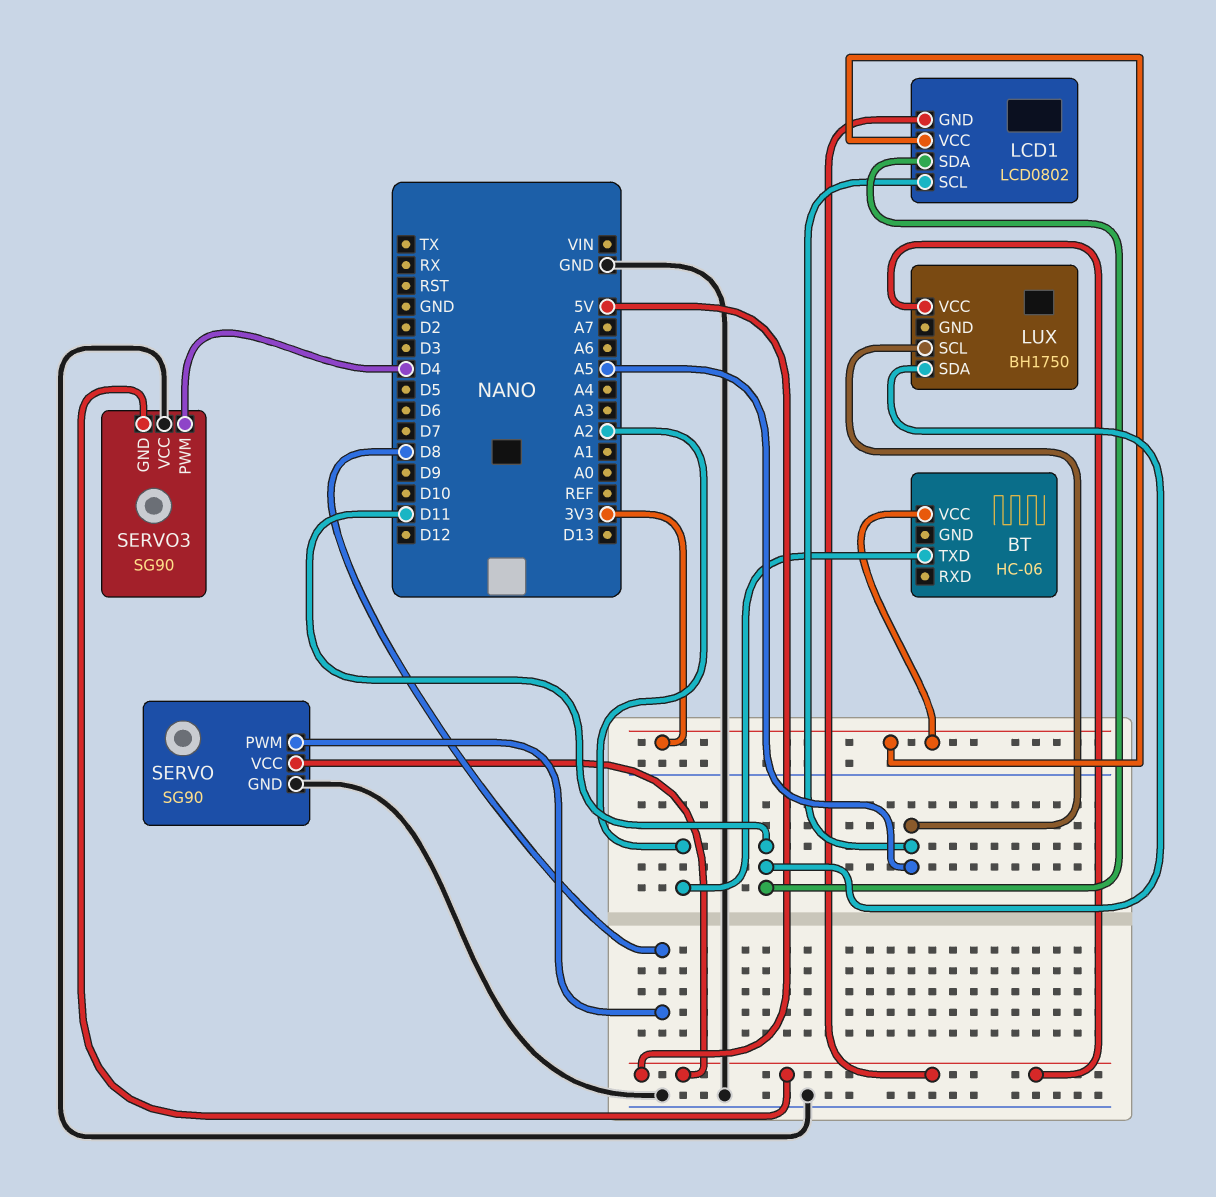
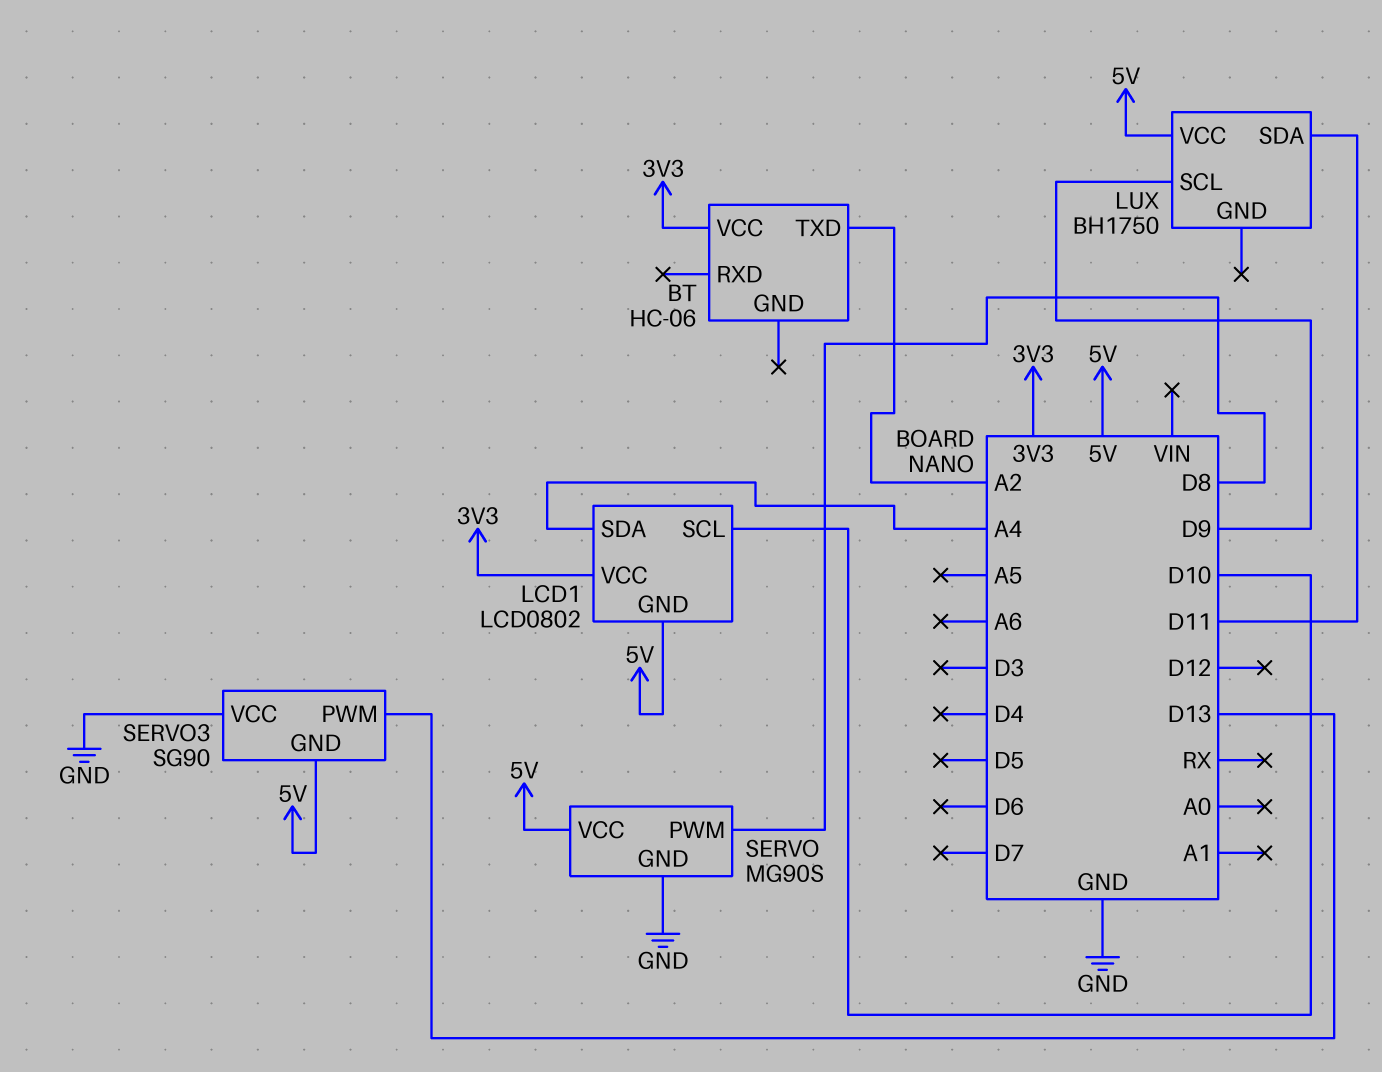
LCD1 pin SCL: A5 -> D10
LCD1 pin SDA: D11 -> A4
LUX pin SCL: A5 -> D9
SERVO: SG90 -> MG90S
SERVO3 pin PWM: D4 -> D13

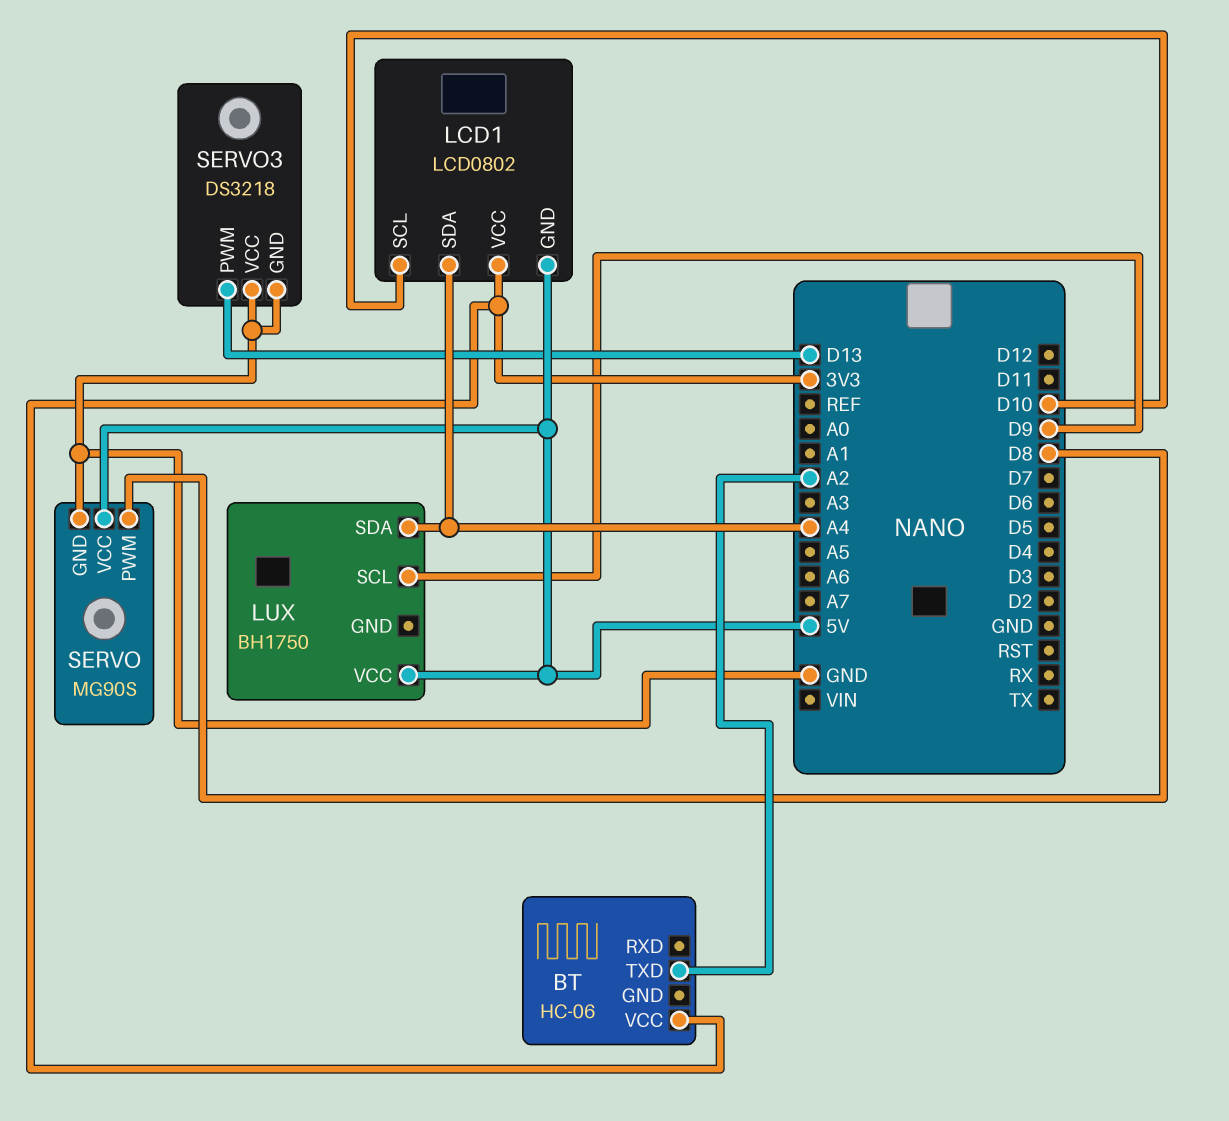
LUX pin SDA: D11 -> A4
SERVO3: SG90 -> DS3218
SERVO3 pin GND: 5V -> GND

